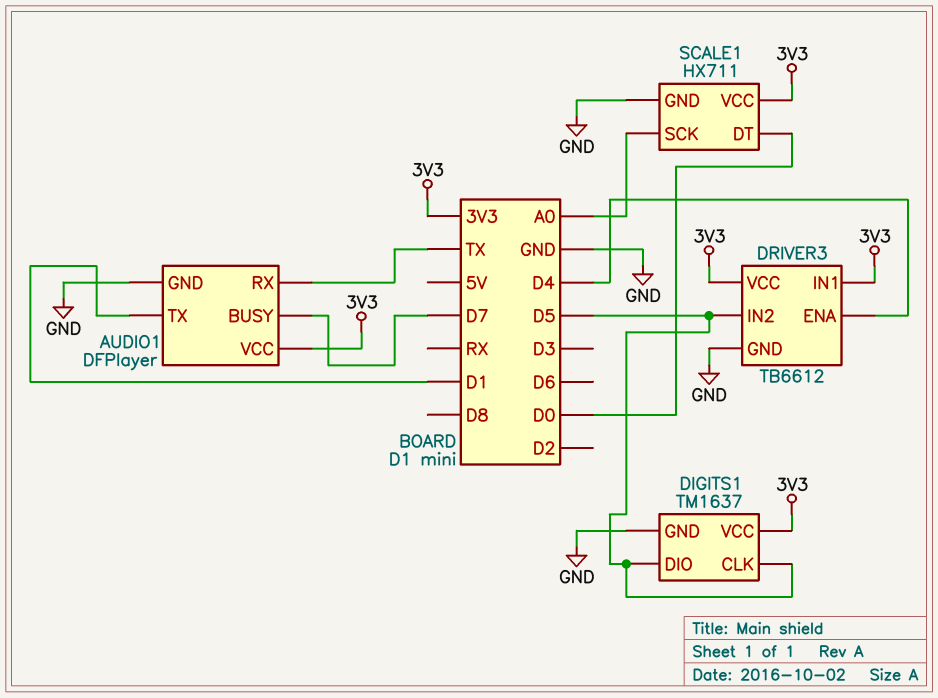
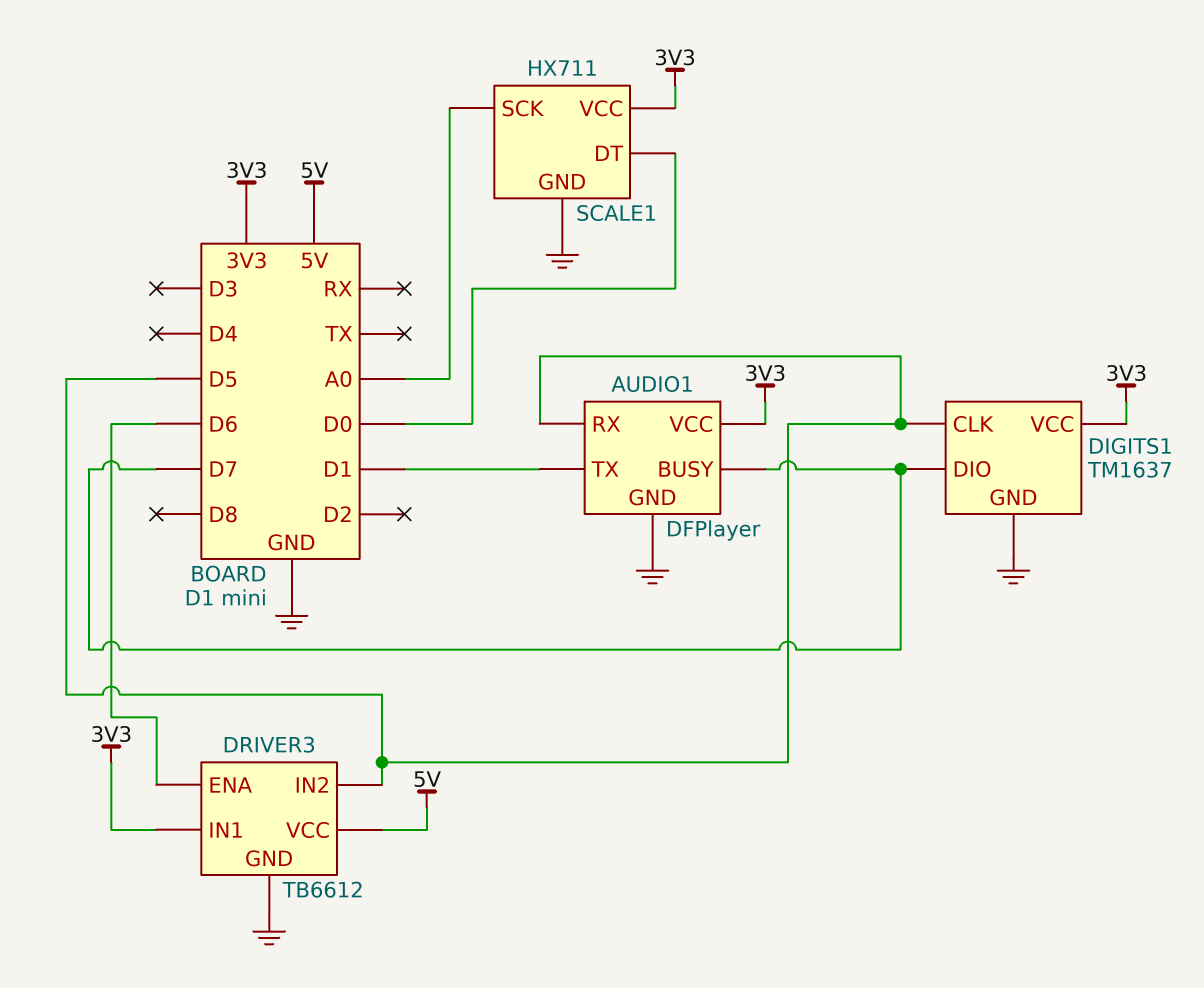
AUDIO1 pin RX: TX -> D5
DIGITS1 pin DIO: D5 -> D7
DRIVER3 pin ENA: D4 -> D6
DRIVER3 pin VCC: 3V3 -> 5V

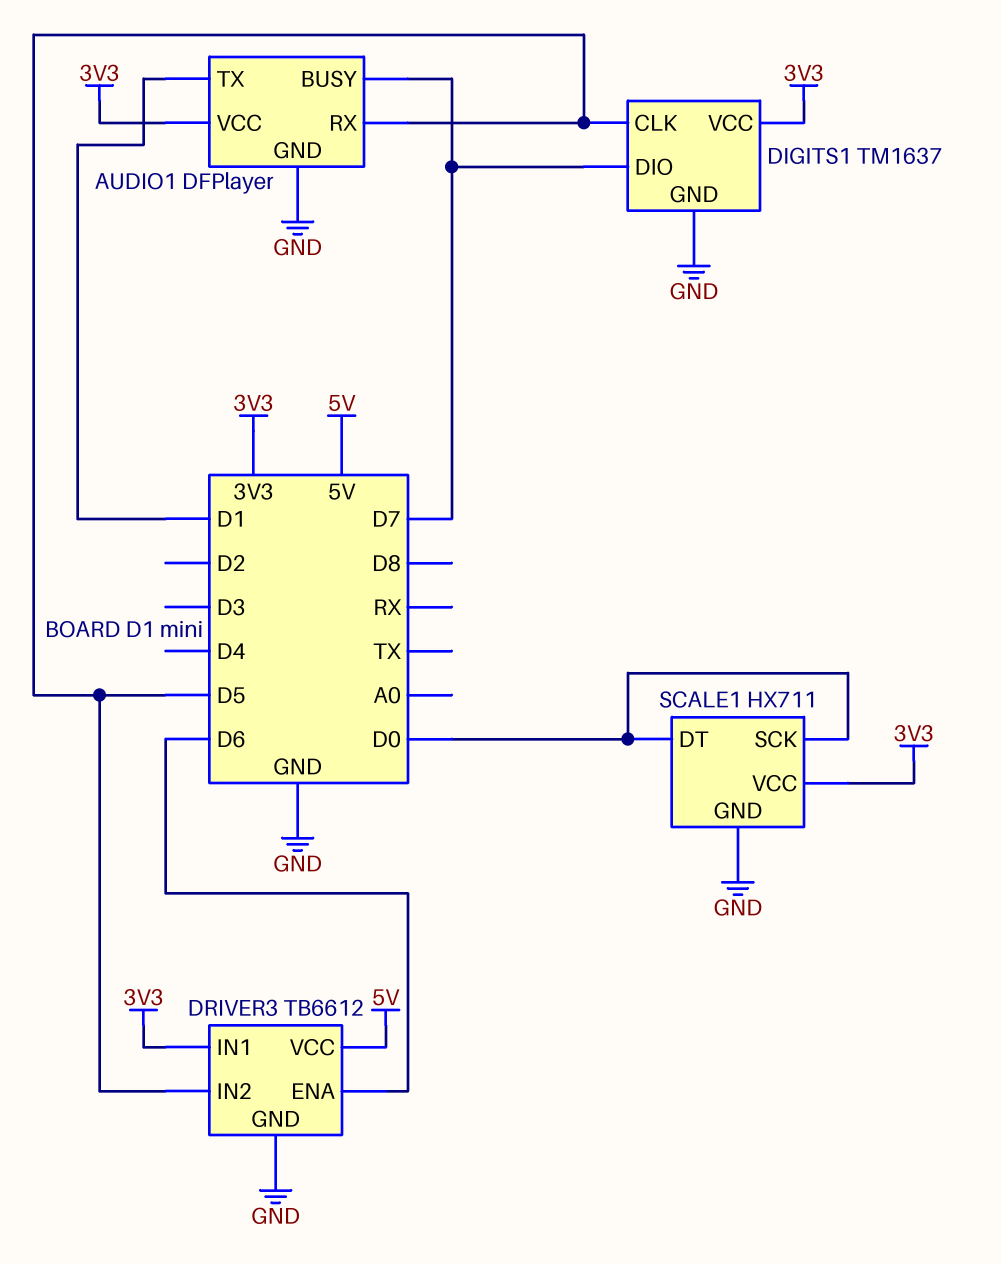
SCALE1 pin SCK: A0 -> D0

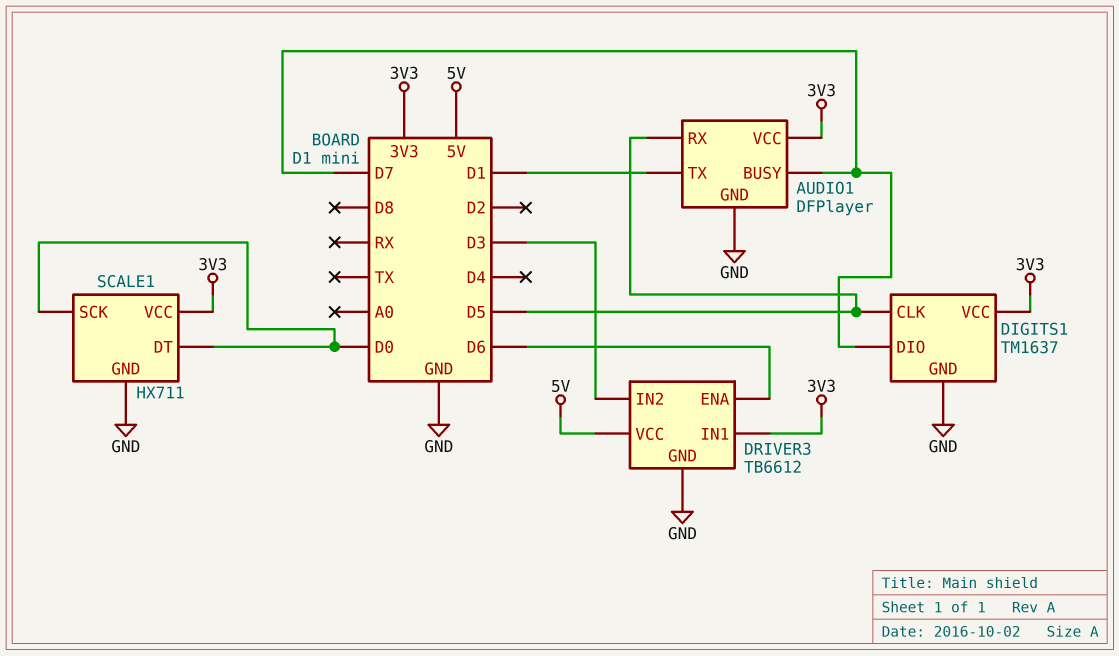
DRIVER3 pin IN2: D5 -> D3

